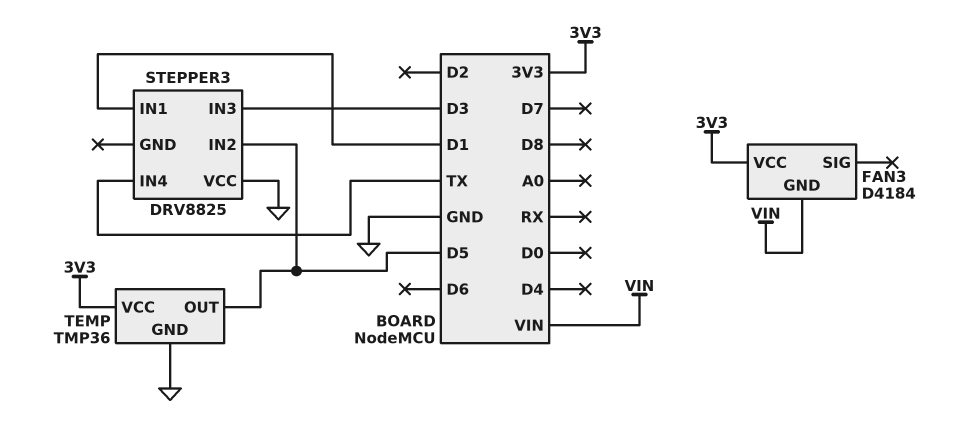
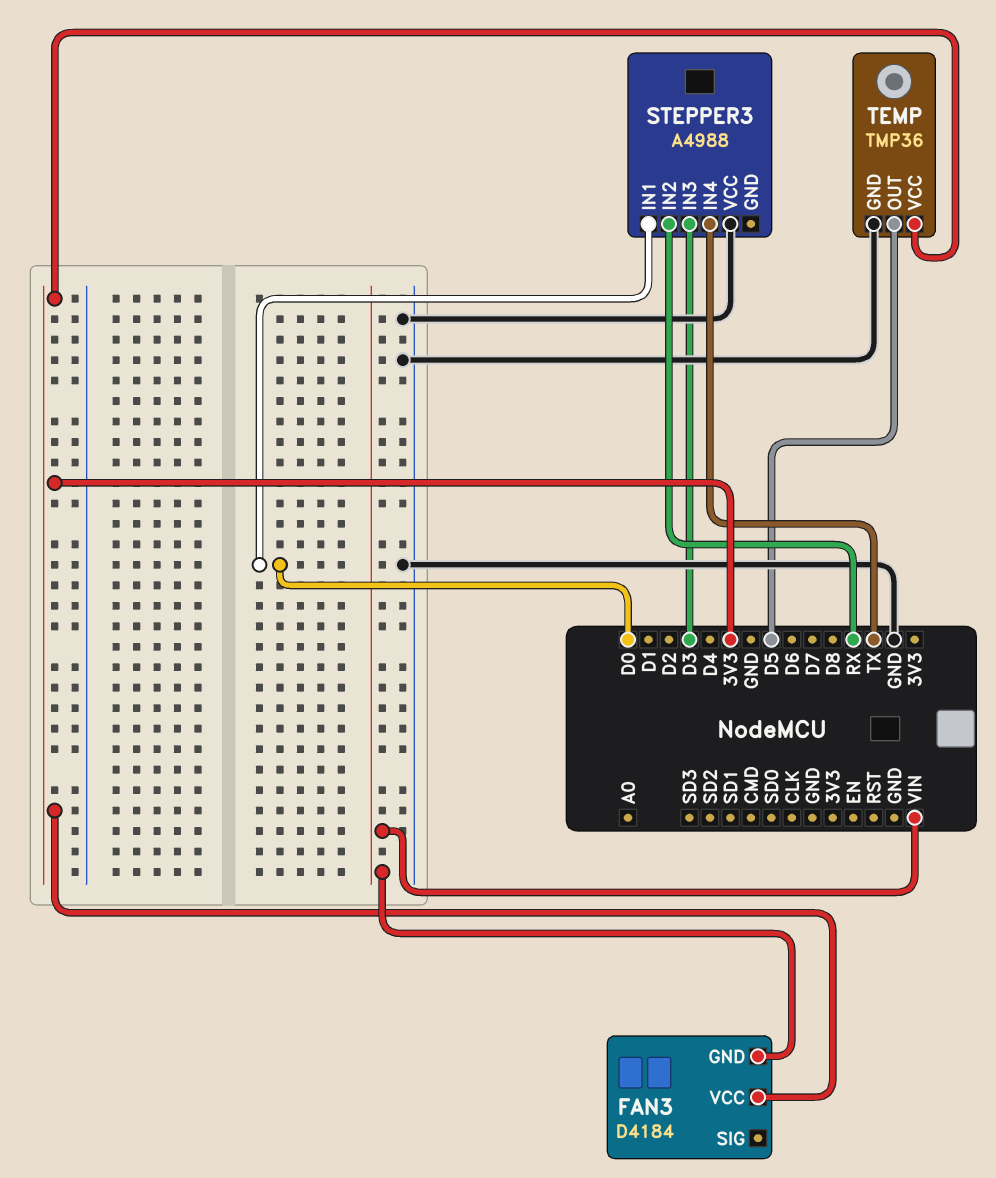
STEPPER3: DRV8825 -> A4988
STEPPER3 pin IN1: D1 -> D0
STEPPER3 pin IN2: D5 -> RX

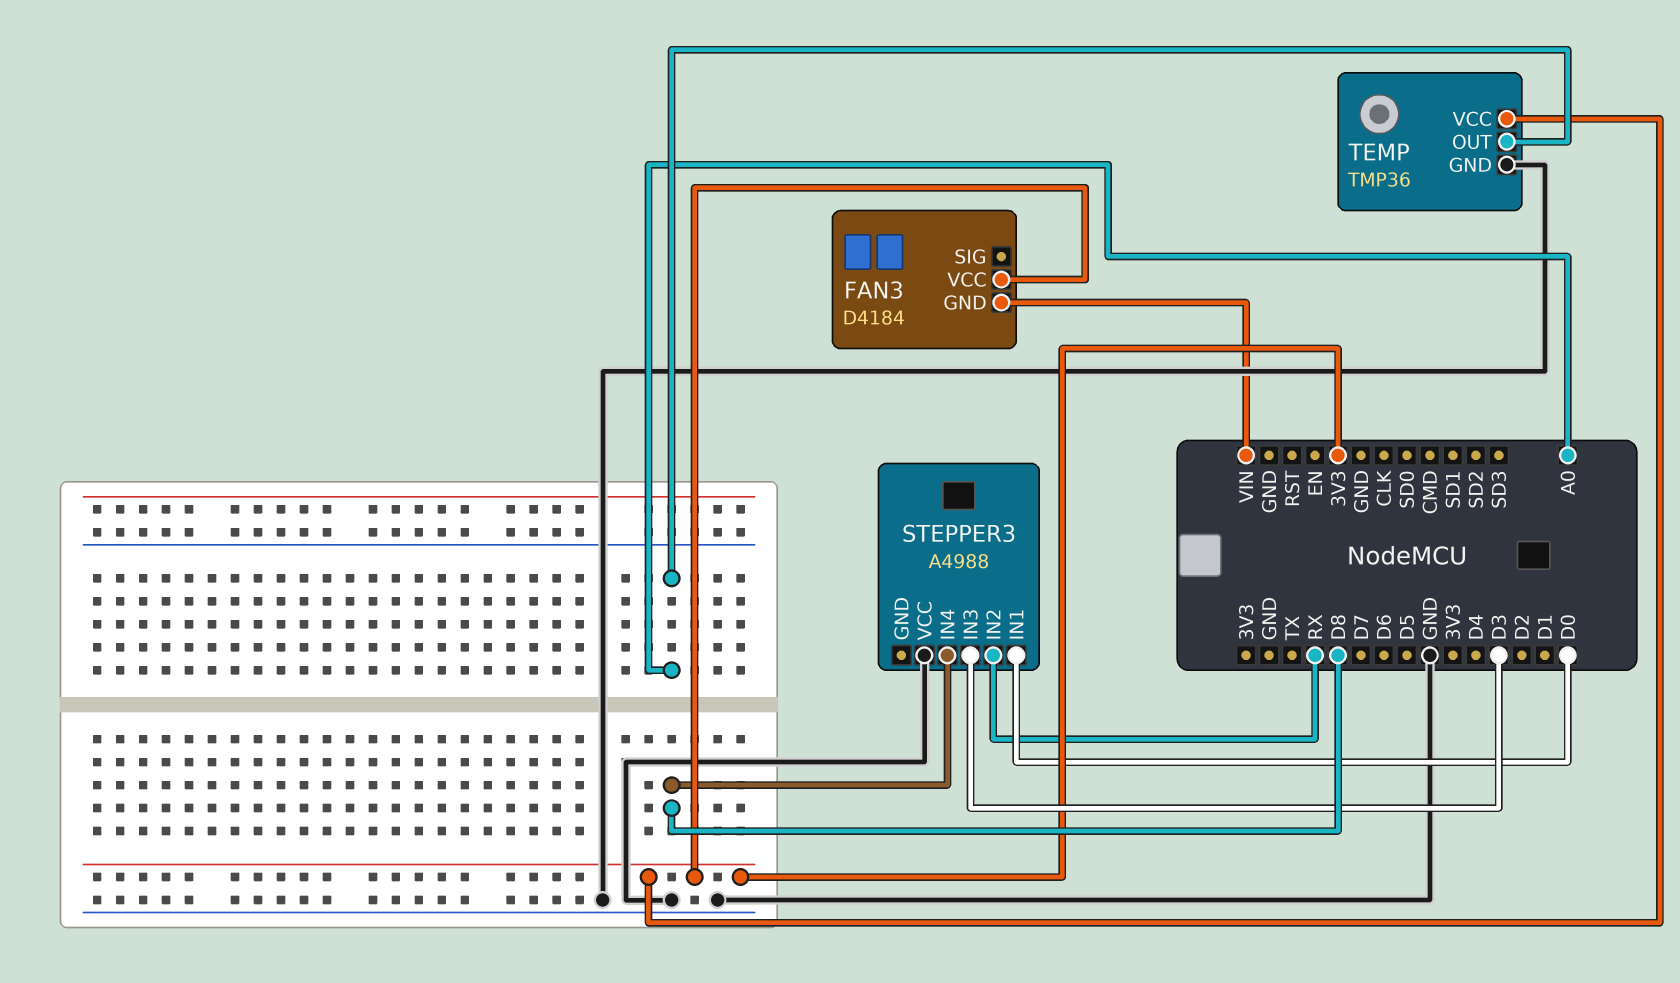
STEPPER3 pin IN4: TX -> D8
TEMP pin OUT: D5 -> A0

